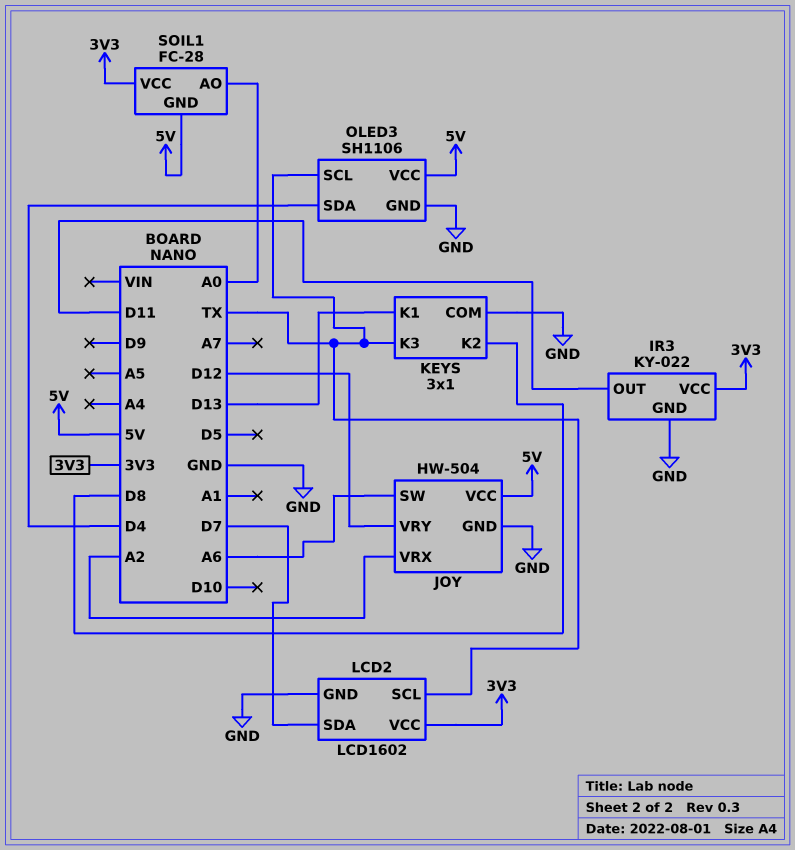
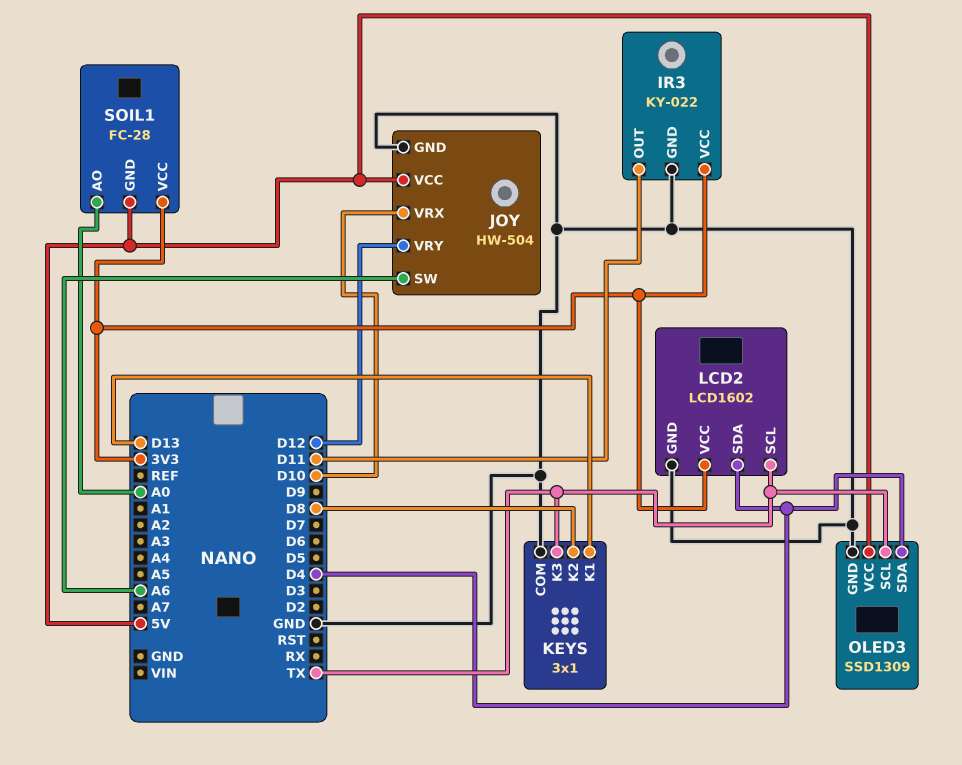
JOY pin VRX: A2 -> D10
LCD2 pin SDA: D7 -> D4
OLED3: SH1106 -> SSD1309

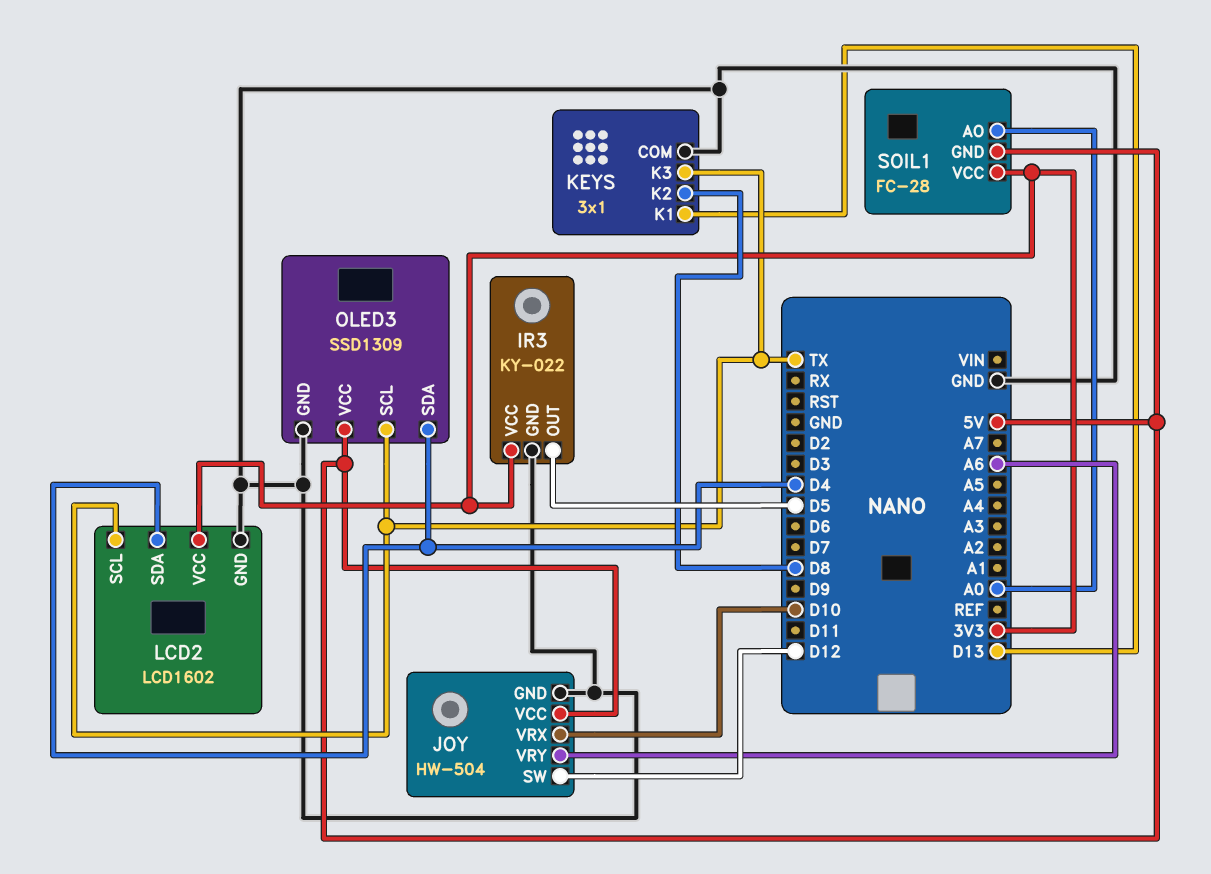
IR3 pin OUT: D11 -> D5
JOY pin SW: A6 -> D12
JOY pin VRY: D12 -> A6

